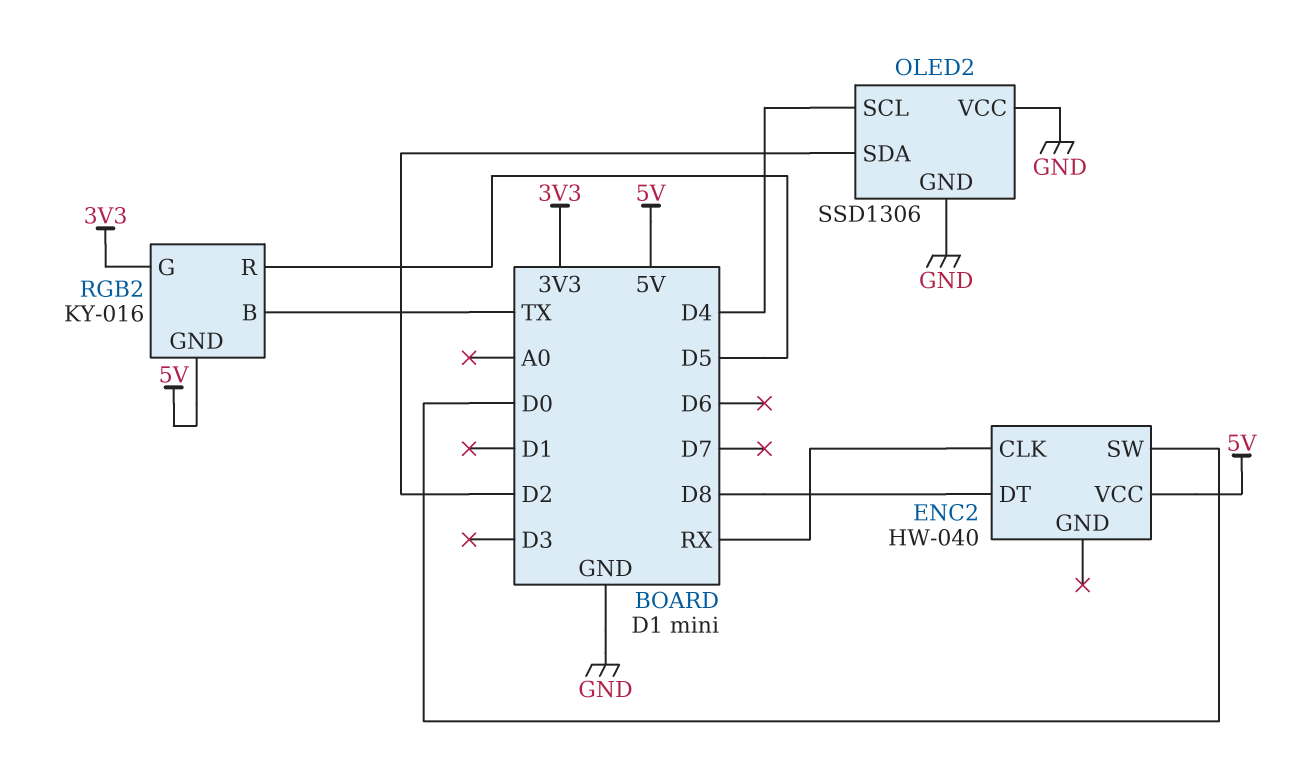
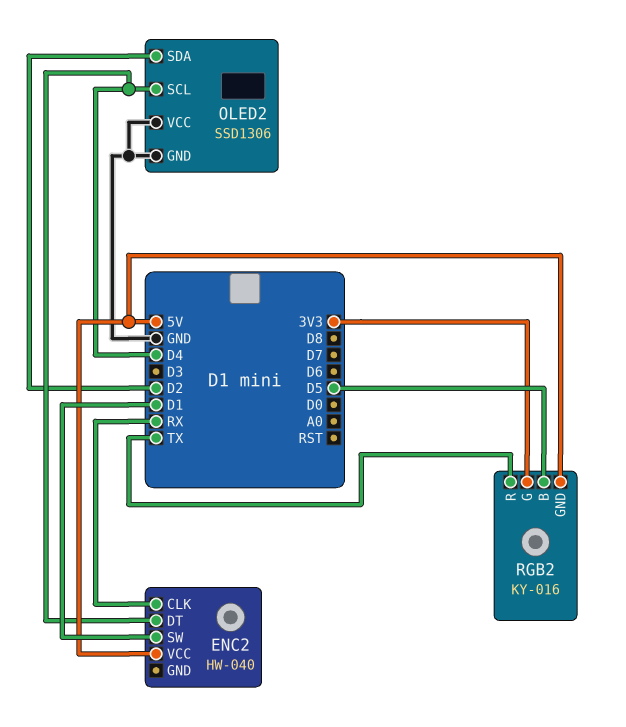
ENC2 pin DT: D8 -> D4
ENC2 pin SW: D0 -> D1
RGB2 pin B: TX -> D5
RGB2 pin R: D5 -> TX

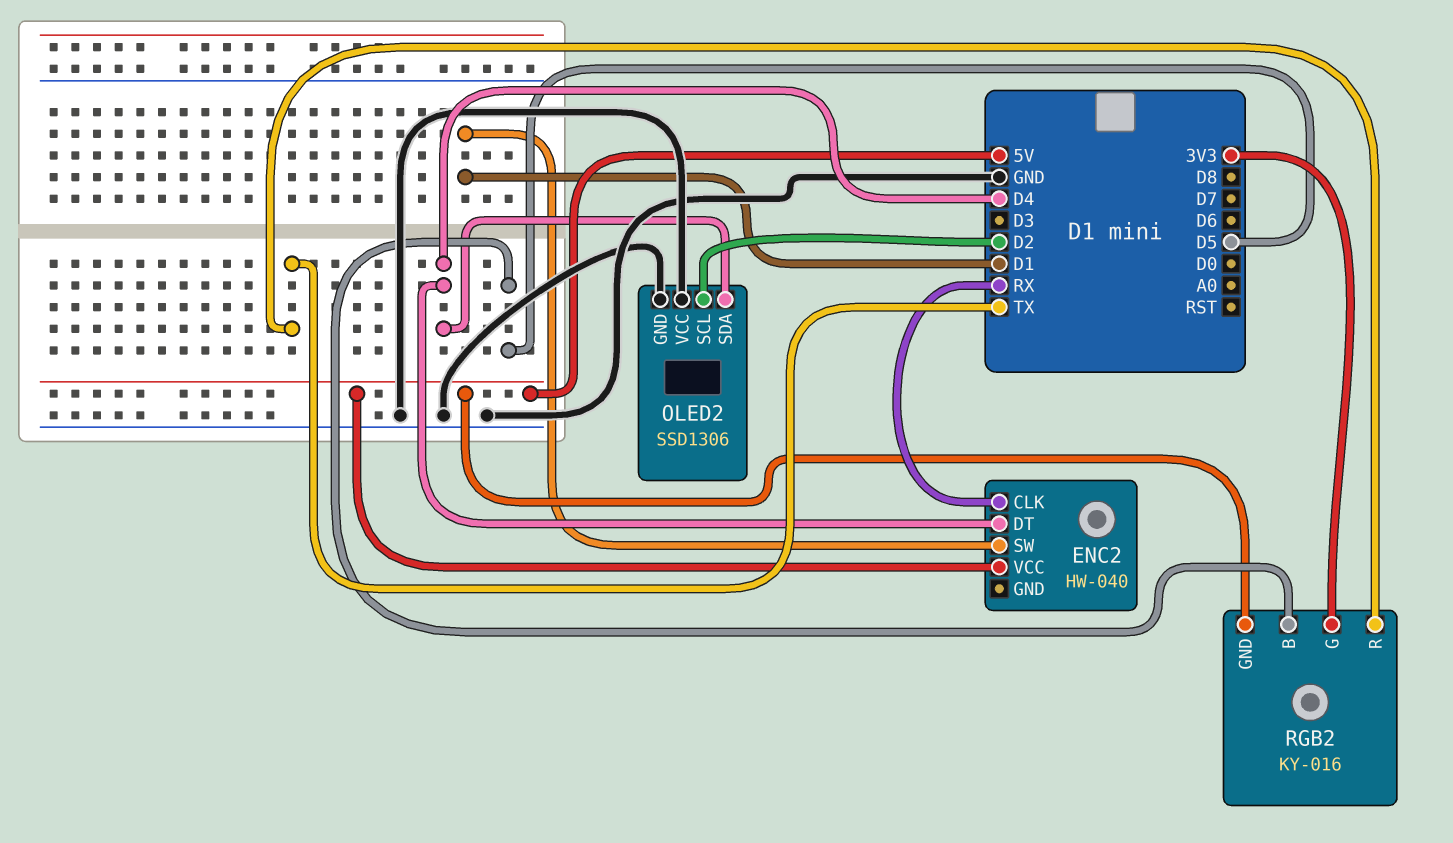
OLED2 pin SCL: D4 -> D2
OLED2 pin SDA: D2 -> D4

